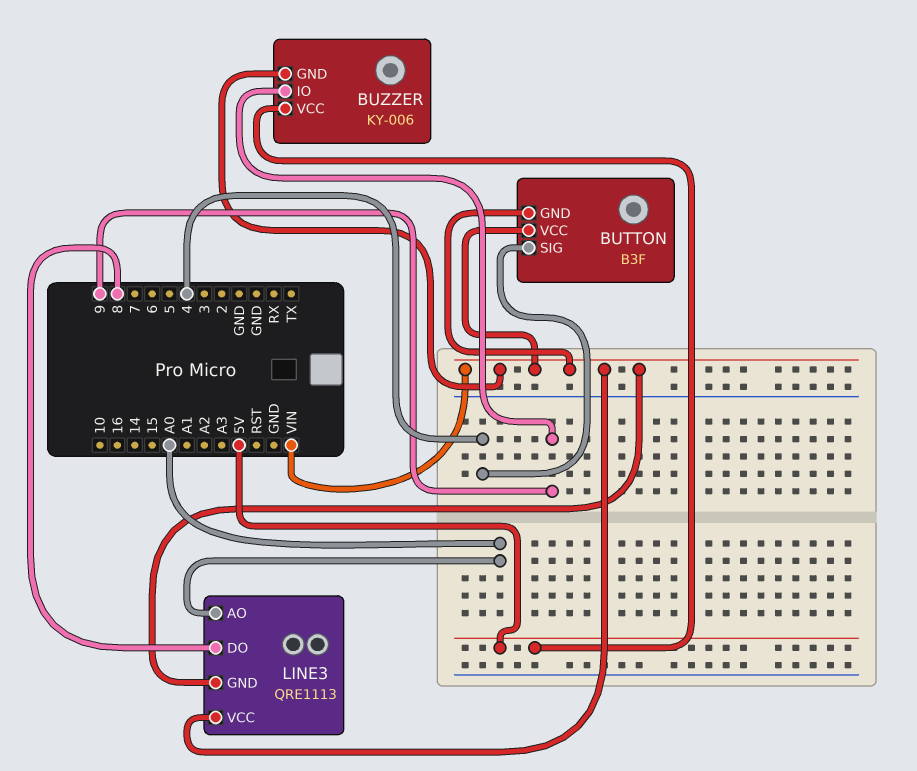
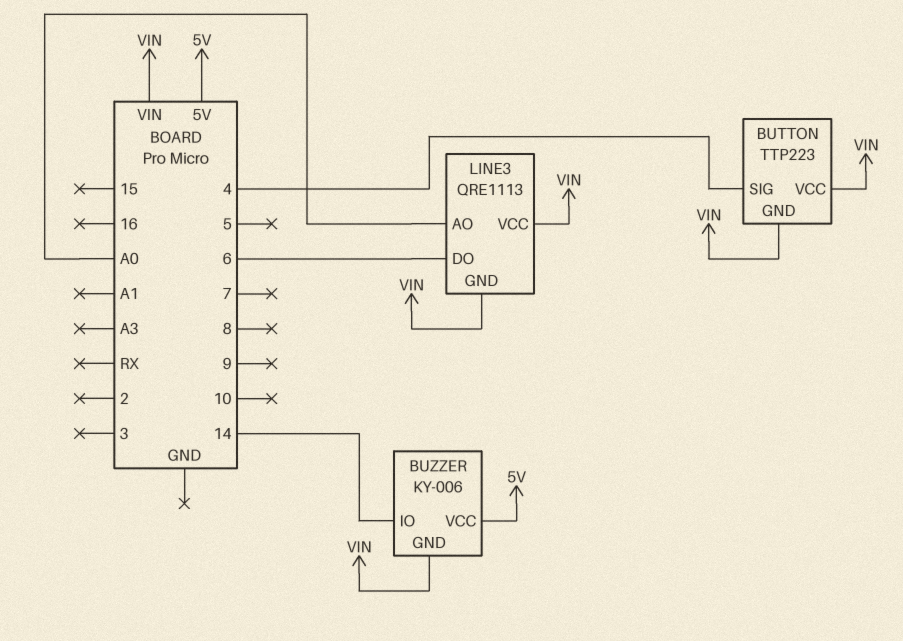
BUTTON: B3F -> TTP223
BUZZER pin IO: 9 -> 14
LINE3 pin DO: 8 -> 6

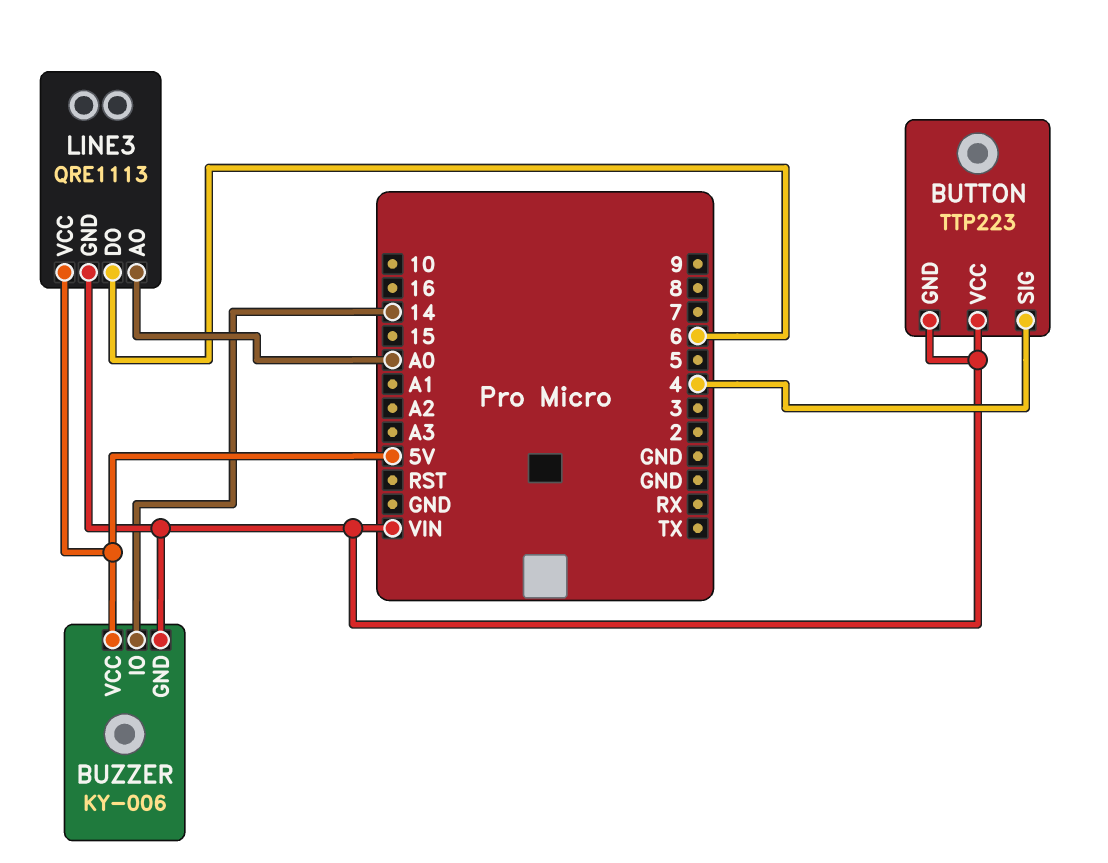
LINE3 pin VCC: VIN -> 5V

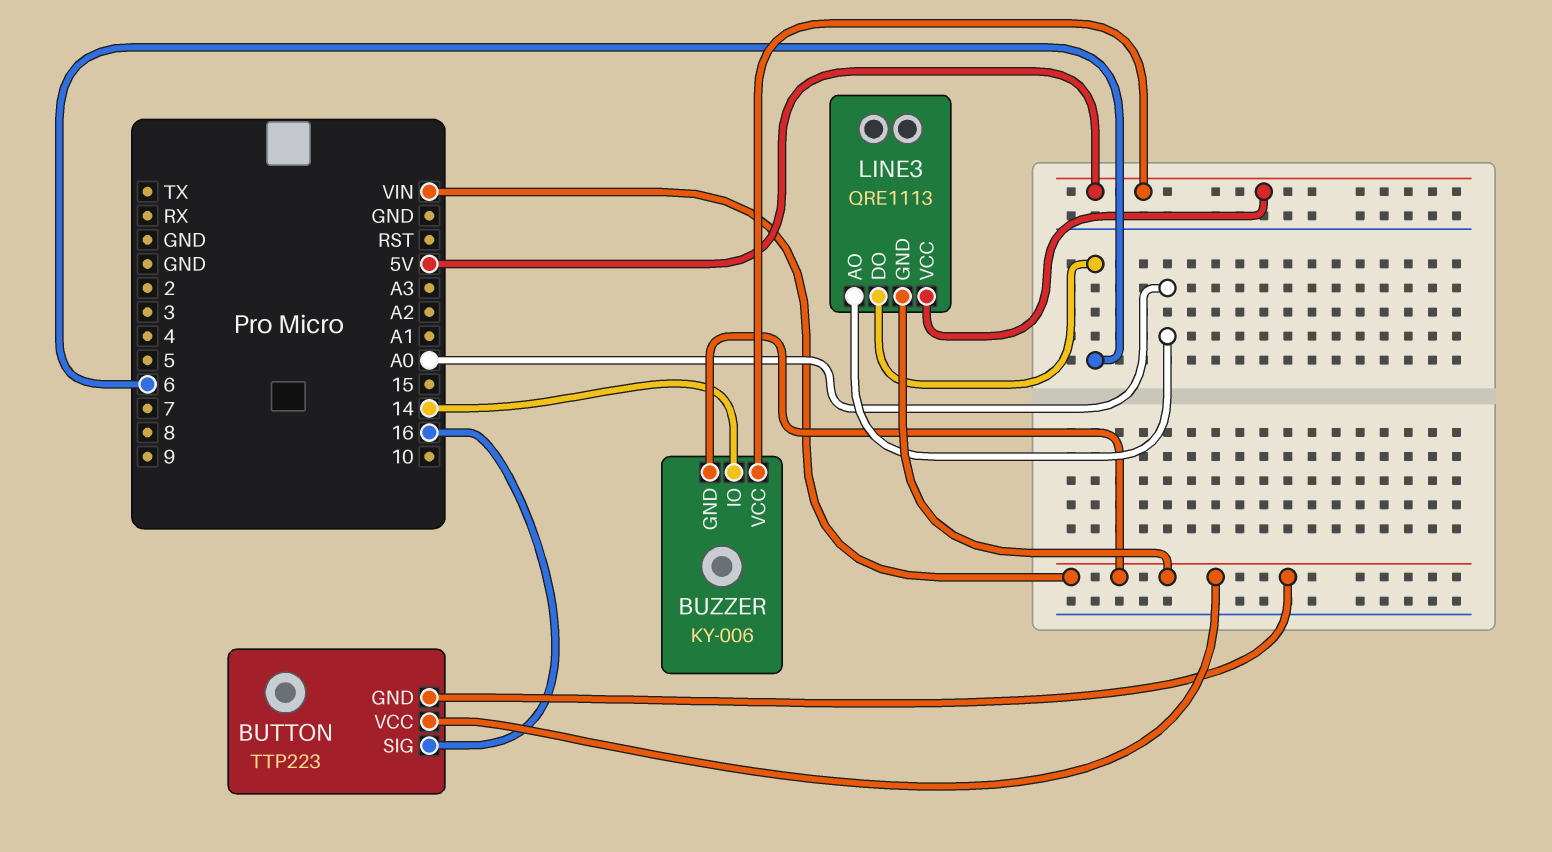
BUTTON pin SIG: 4 -> 16

